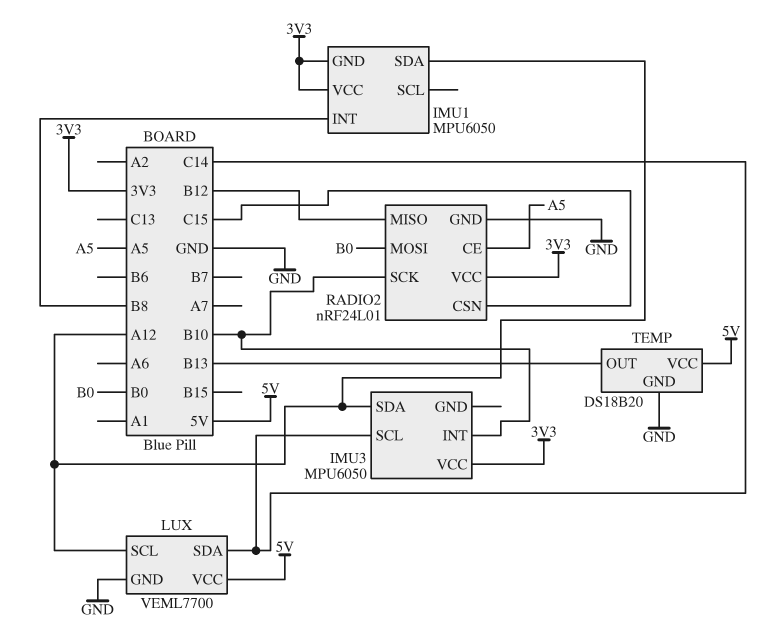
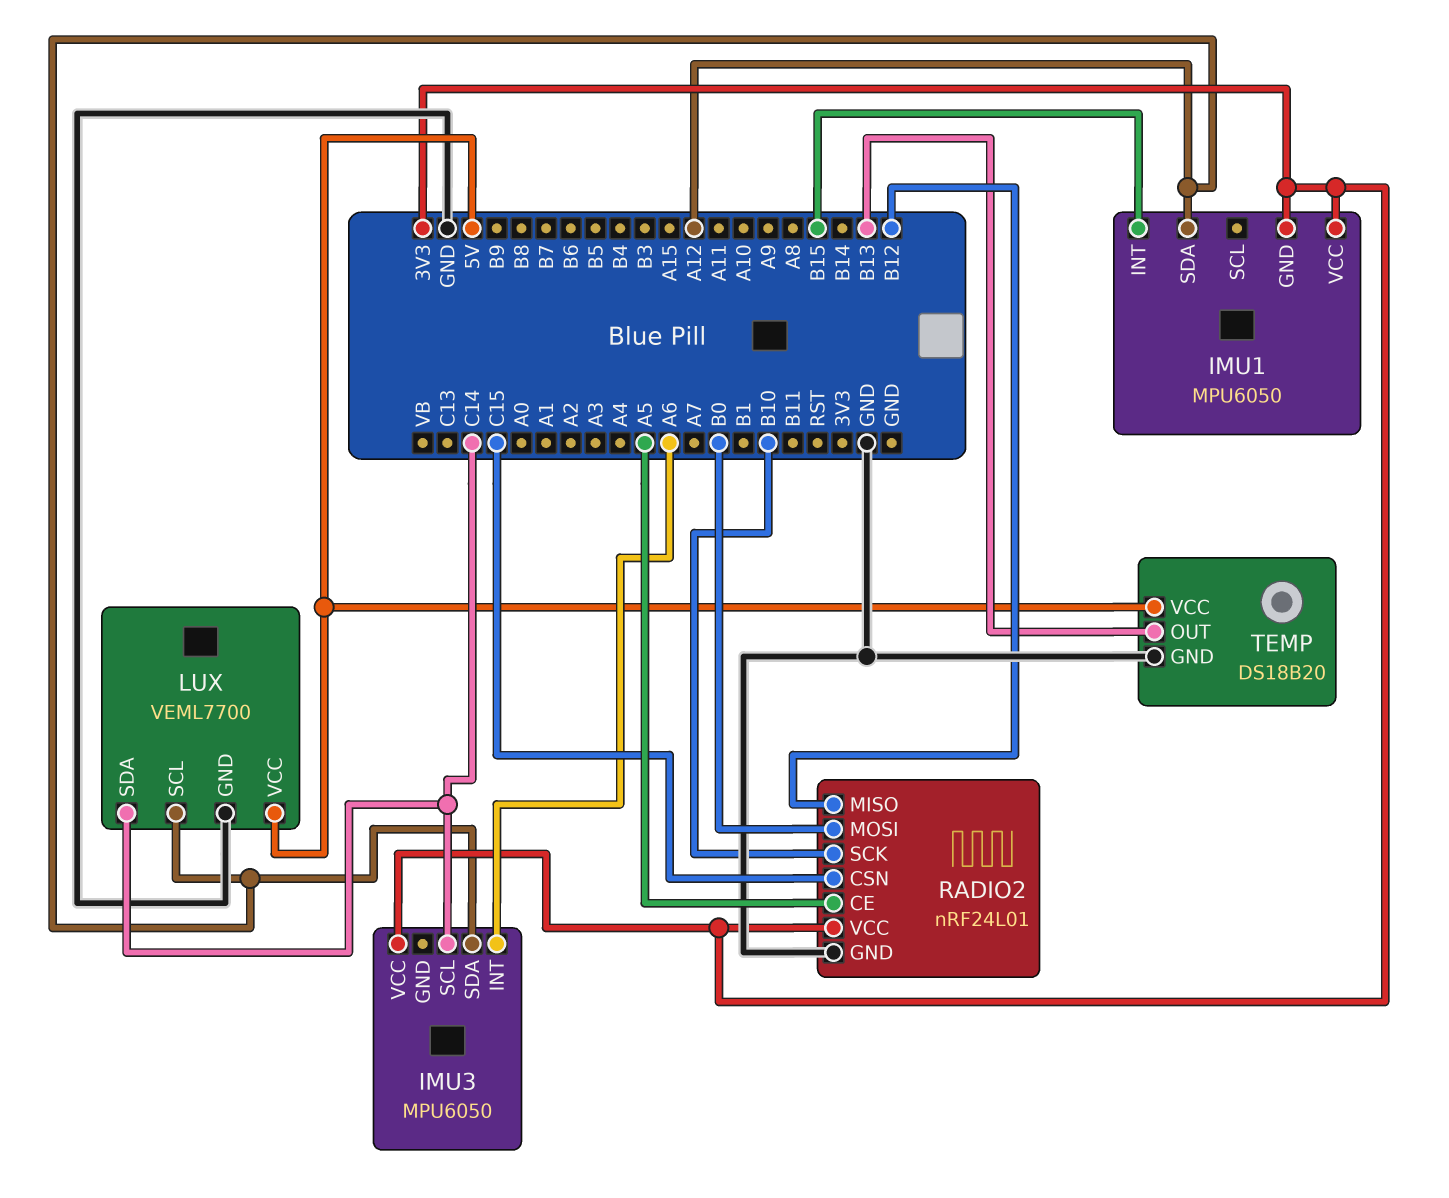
IMU1 pin INT: B8 -> B15
IMU3 pin INT: B10 -> A6

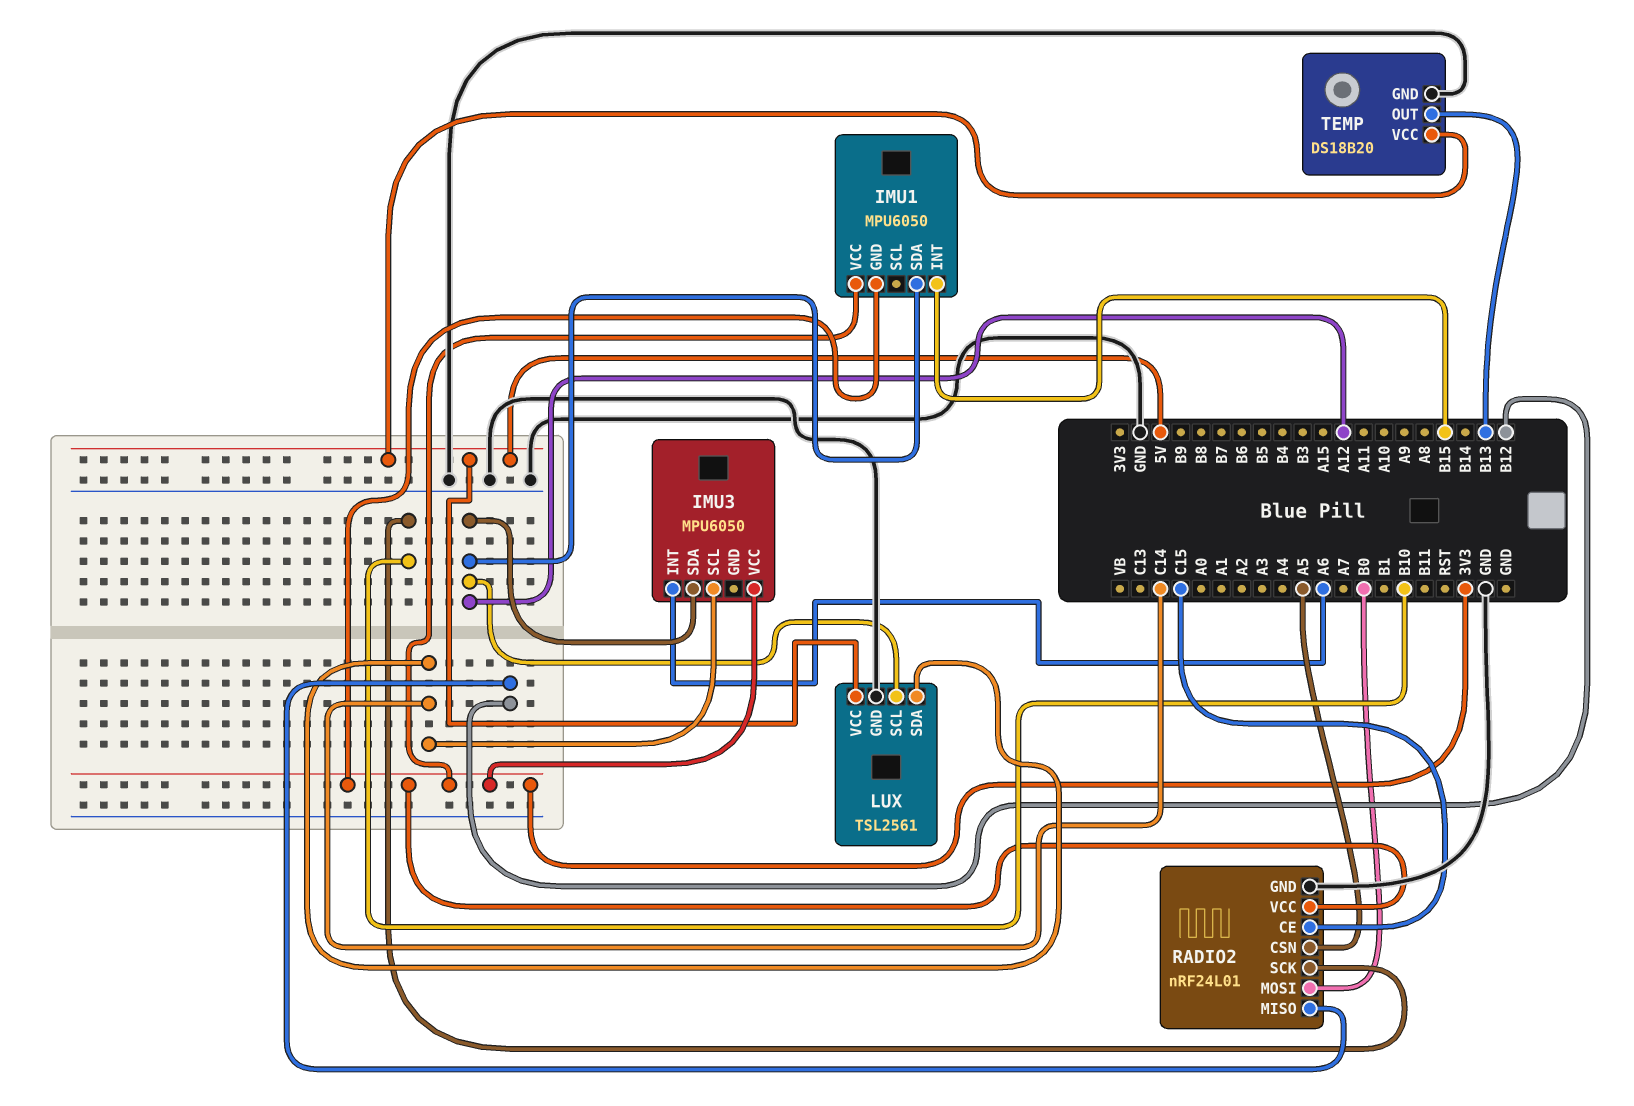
LUX: VEML7700 -> TSL2561
RADIO2 pin CE: A5 -> C15
RADIO2 pin CSN: C15 -> A5

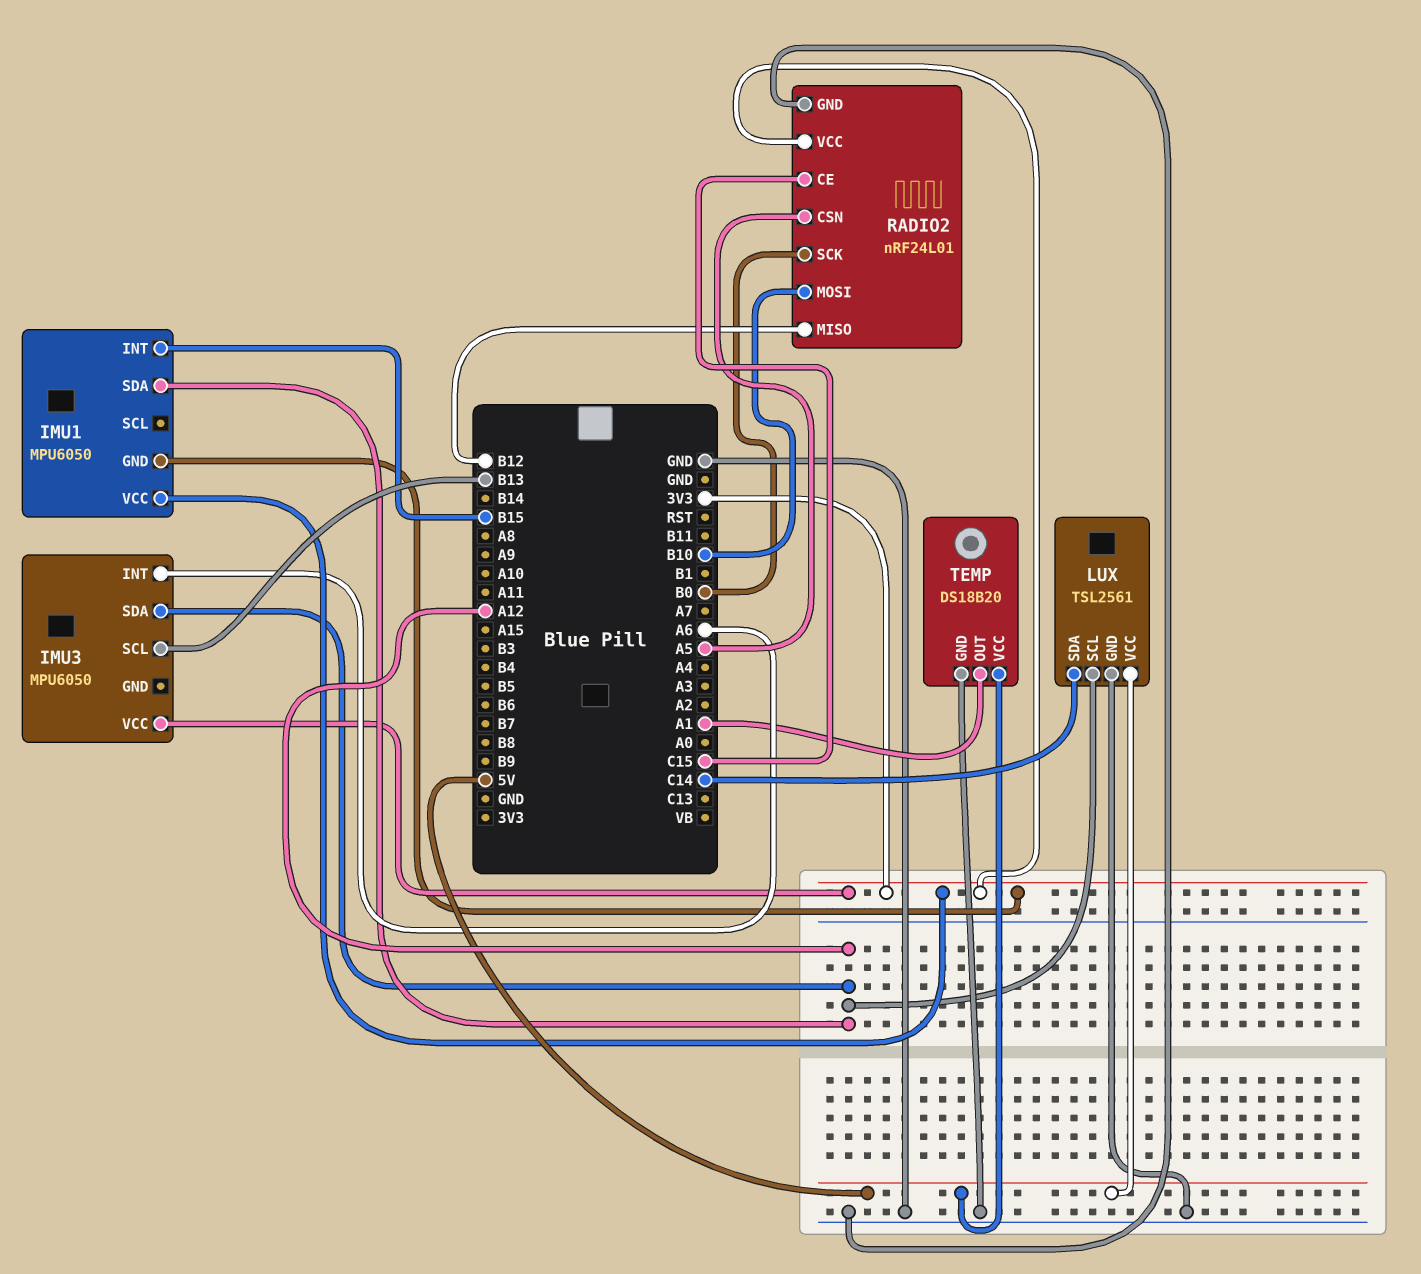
IMU3 pin SCL: C14 -> B13
RADIO2 pin MOSI: B0 -> B10
RADIO2 pin SCK: B10 -> B0
TEMP pin OUT: B13 -> A1

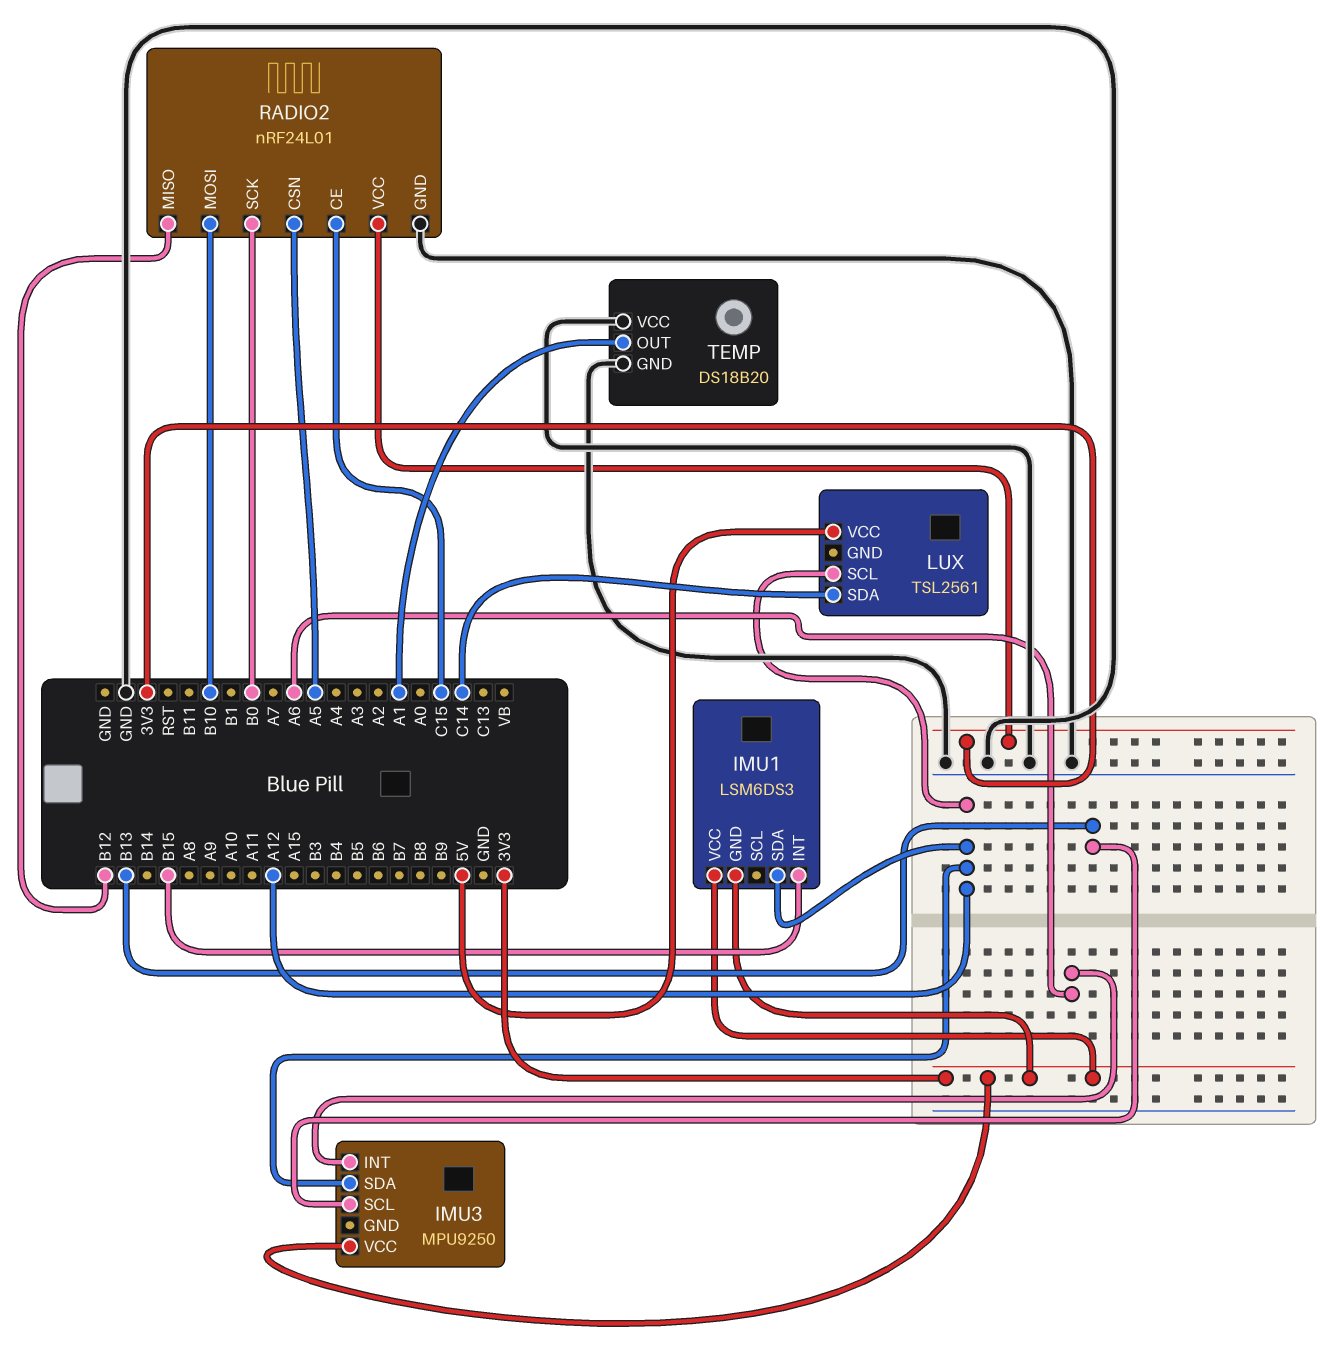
IMU1: MPU6050 -> LSM6DS3
IMU3: MPU6050 -> MPU9250
LUX pin GND: GND -> none
TEMP pin VCC: 5V -> GND

